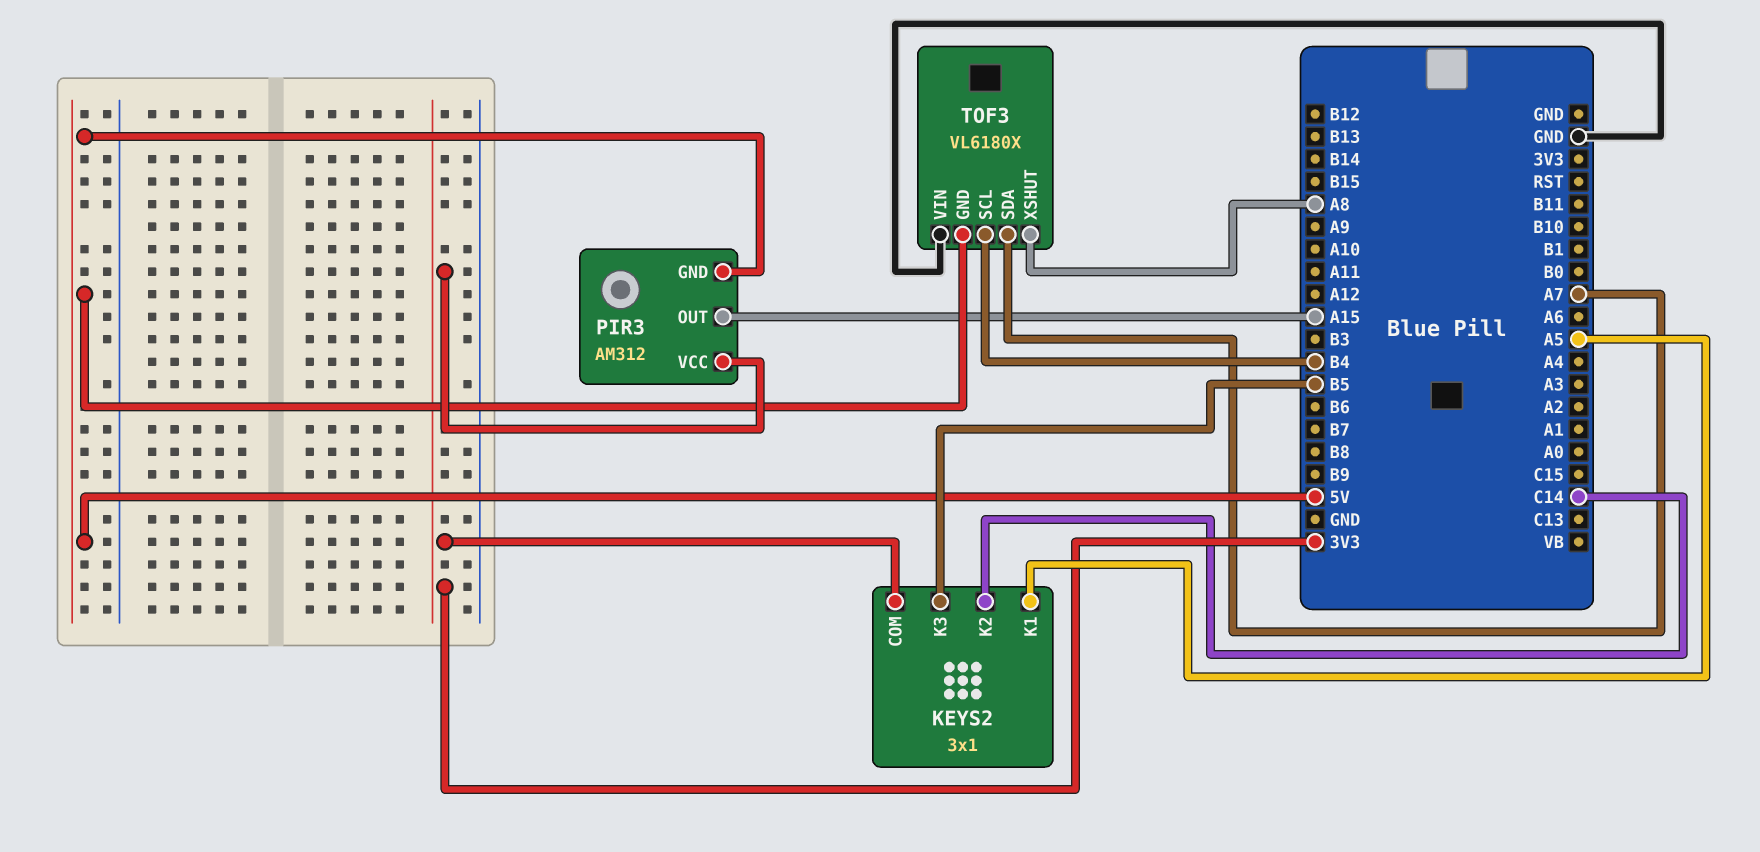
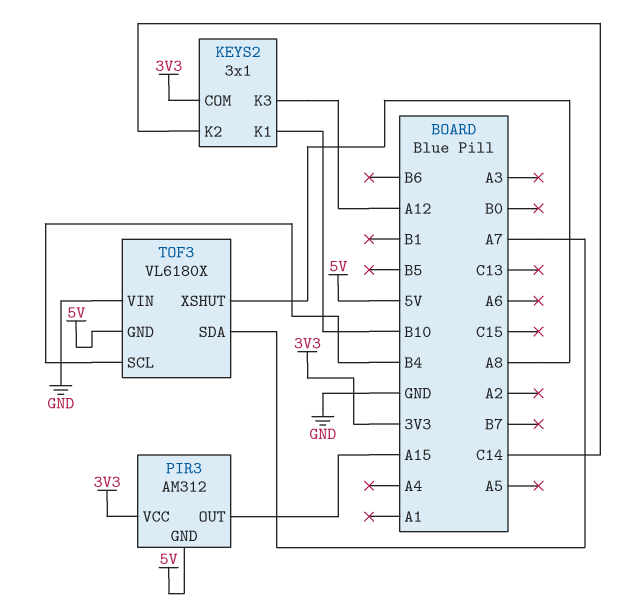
KEYS2 pin K1: A5 -> B10
KEYS2 pin K3: B5 -> A12

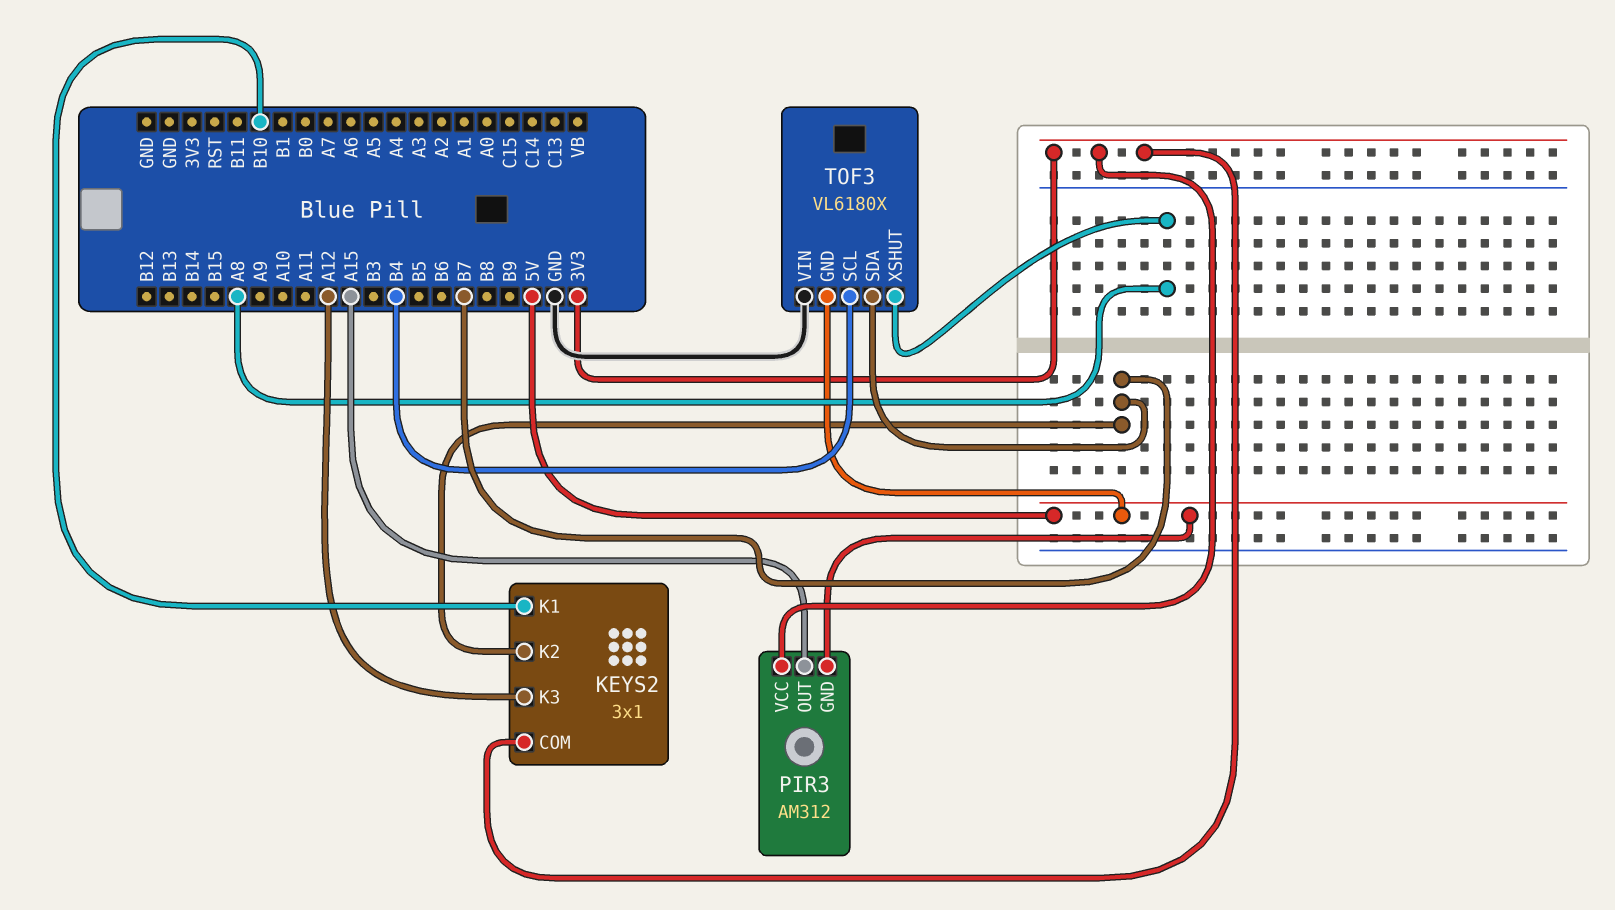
KEYS2 pin K2: C14 -> B7
TOF3 pin SDA: A7 -> B7

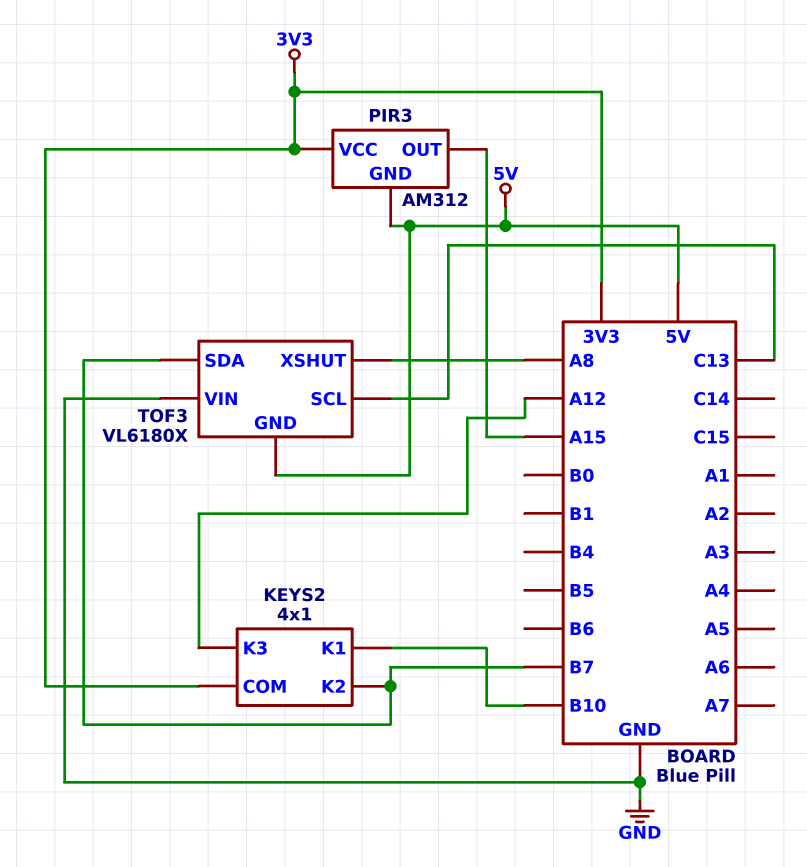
KEYS2: 3x1 -> 4x1
TOF3 pin SCL: B4 -> C13

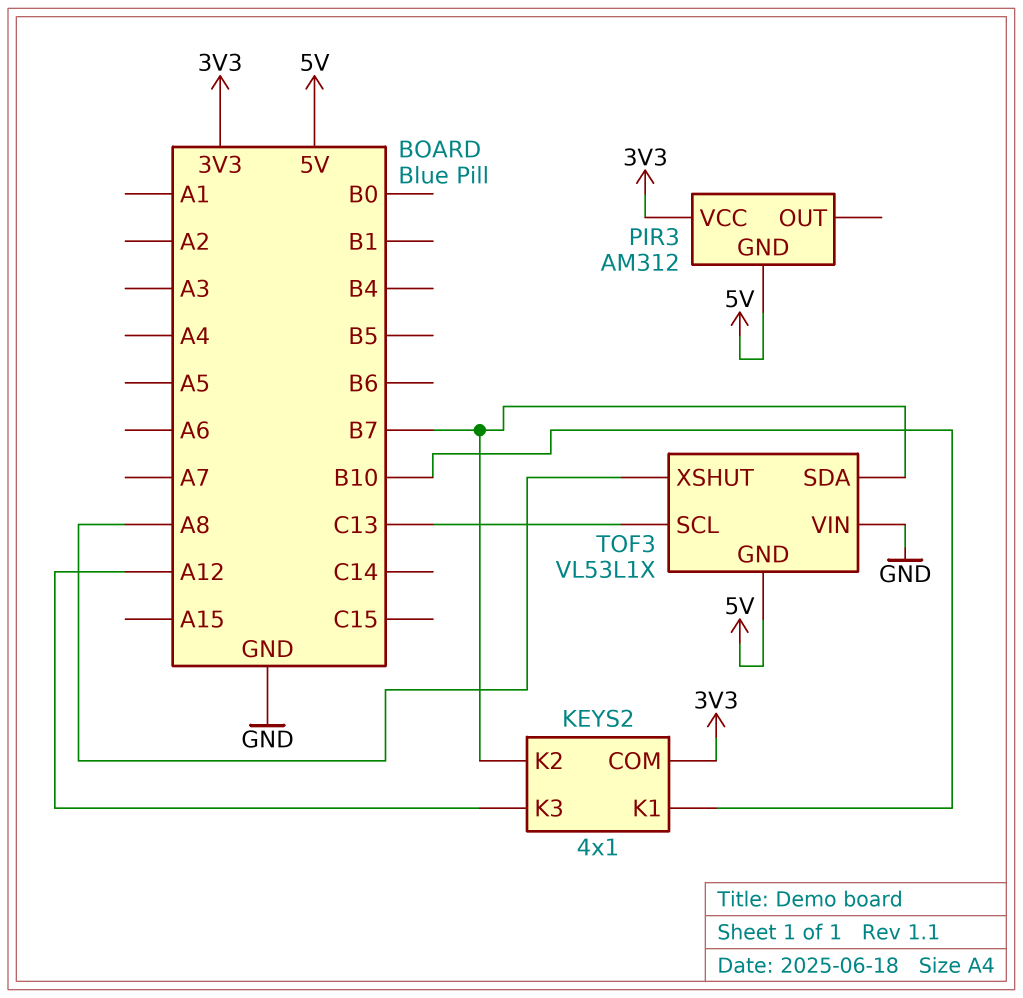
PIR3 pin OUT: A15 -> none
TOF3: VL6180X -> VL53L1X

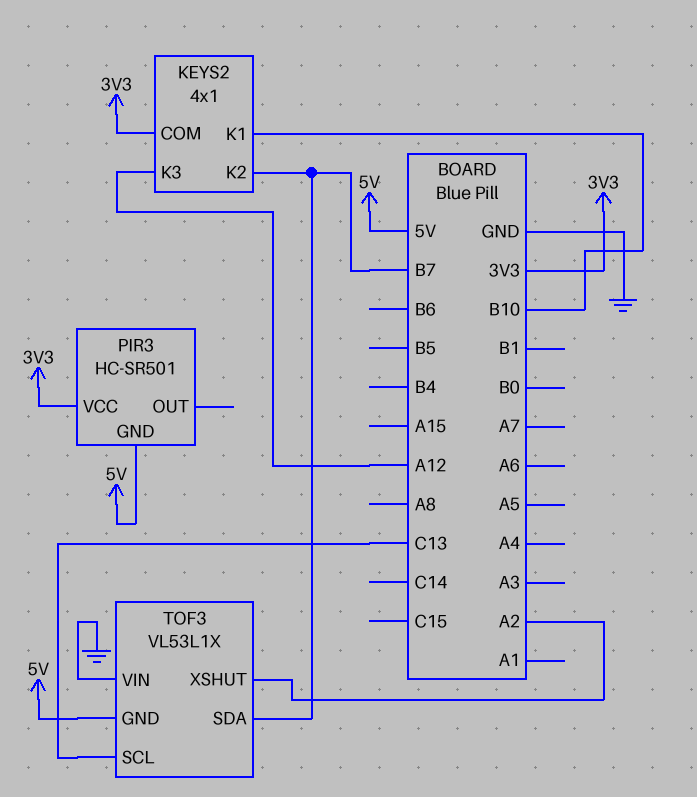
PIR3: AM312 -> HC-SR501
TOF3 pin XSHUT: A8 -> A2

